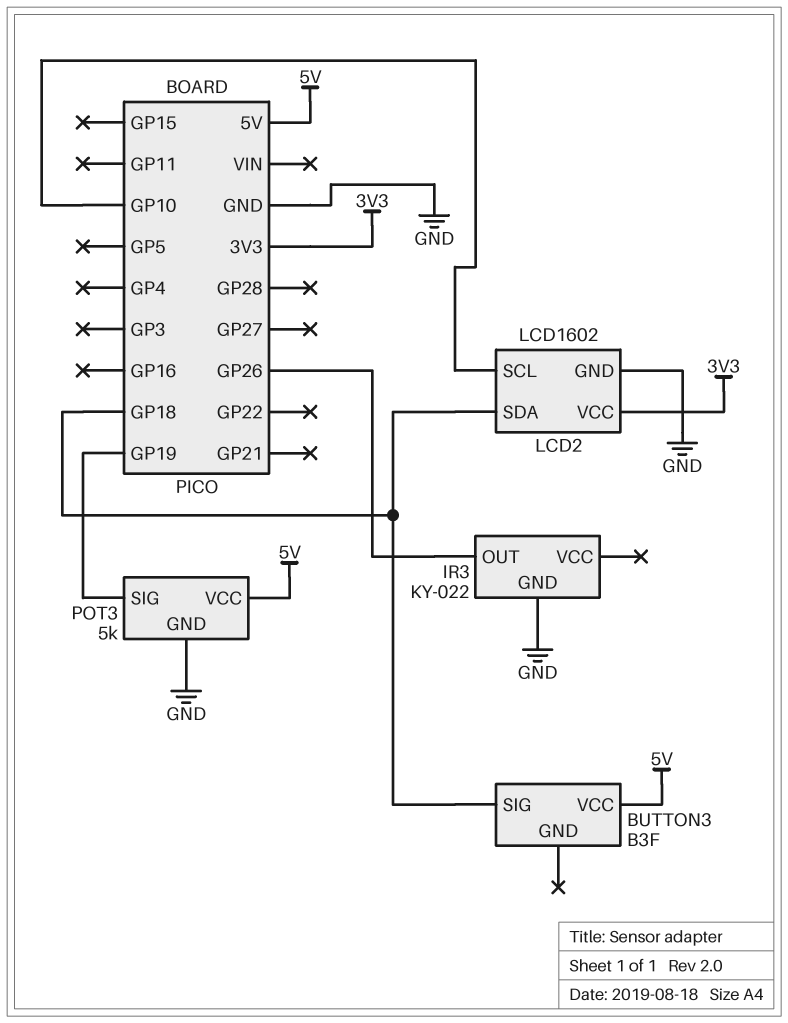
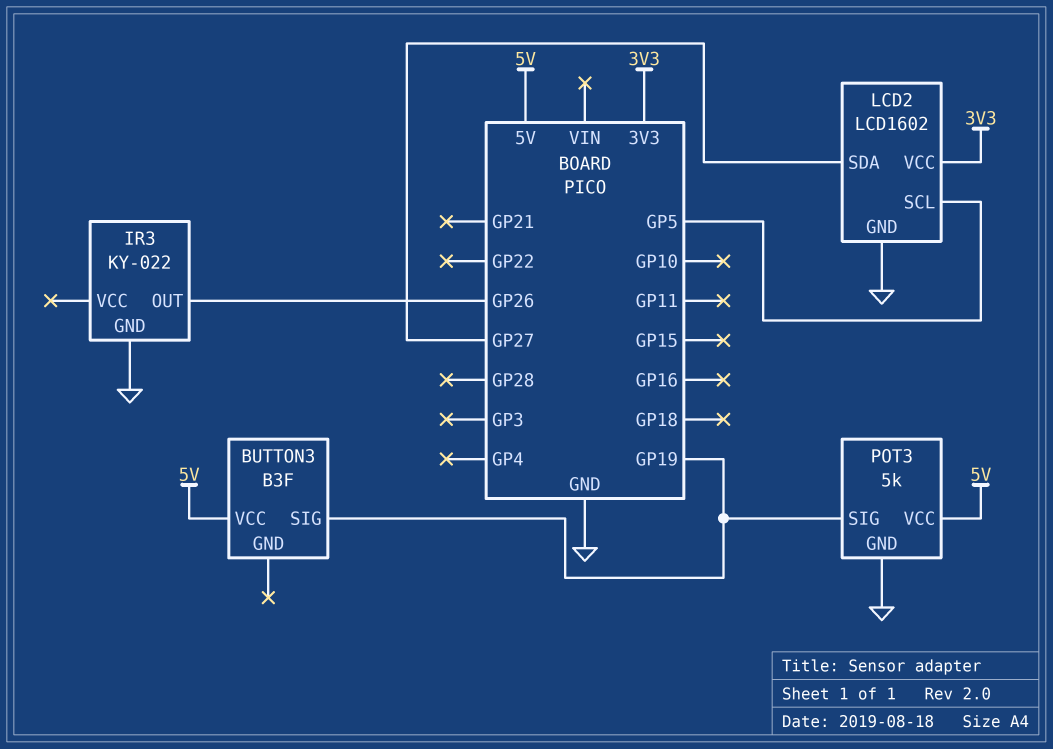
BUTTON3 pin SIG: GP18 -> GP19
LCD2 pin SCL: GP10 -> GP5
LCD2 pin SDA: GP18 -> GP27

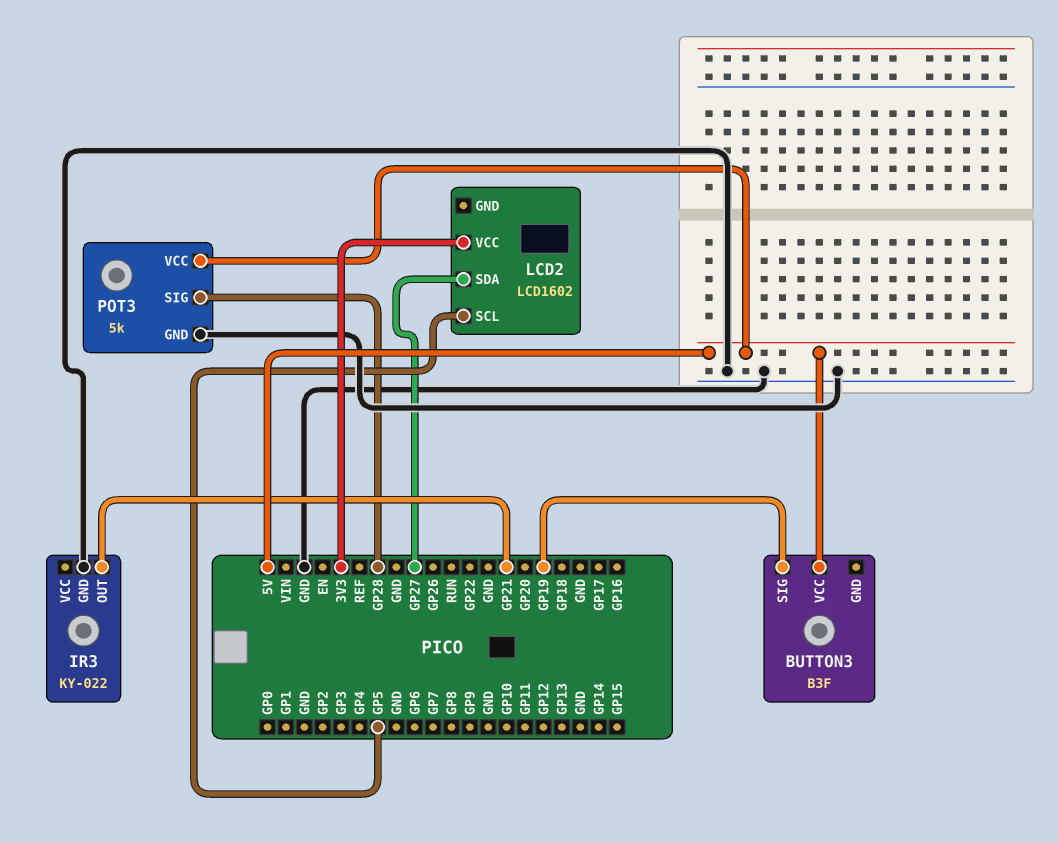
IR3 pin OUT: GP26 -> GP21
LCD2 pin GND: GND -> none
POT3 pin SIG: GP19 -> GP28

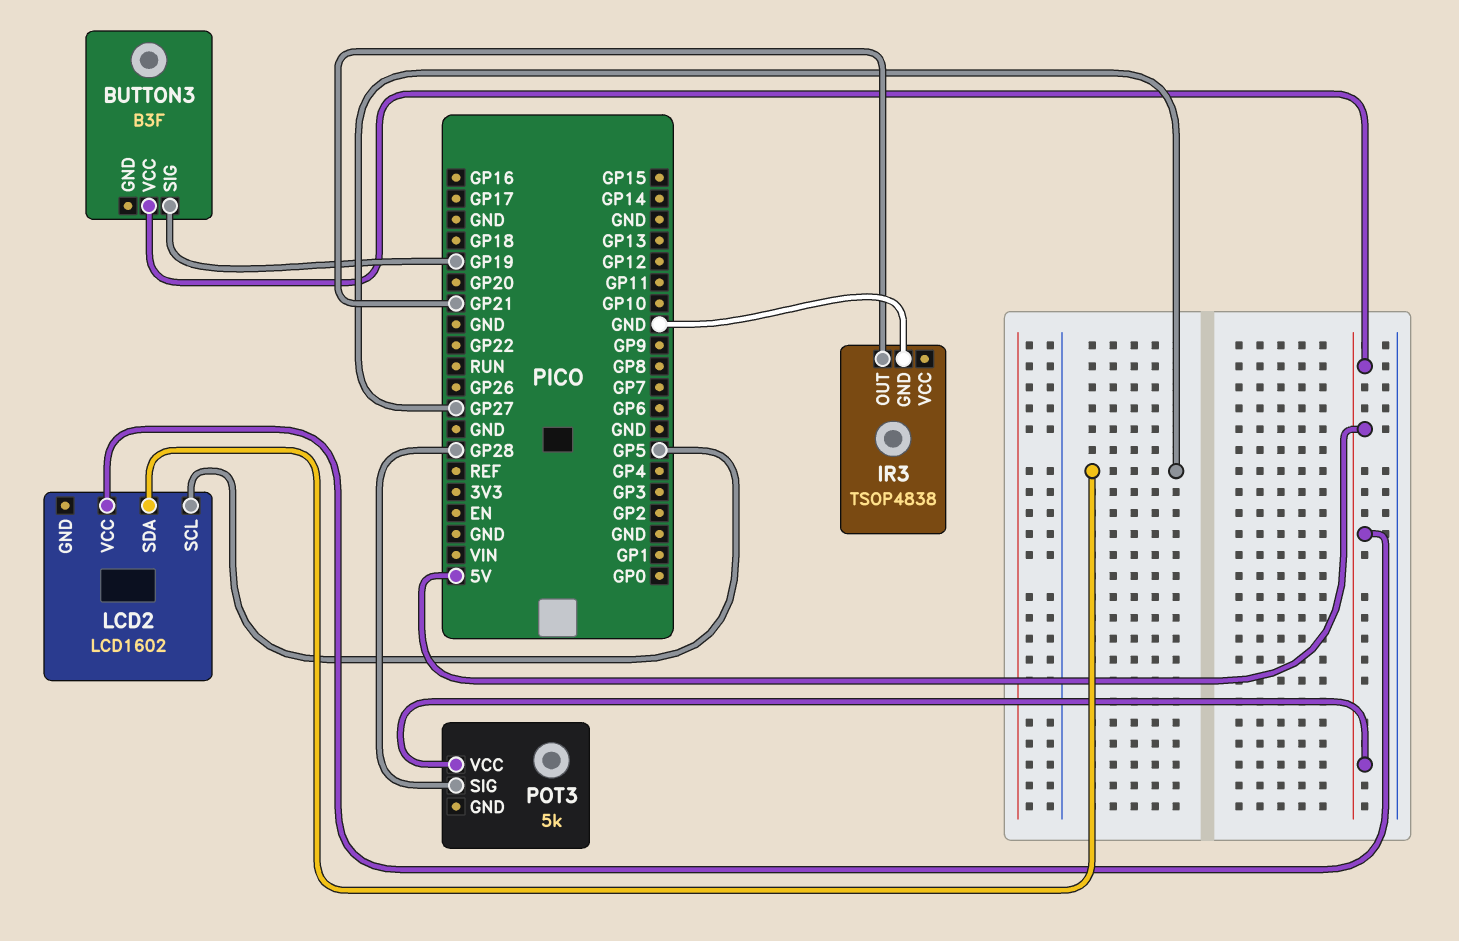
IR3: KY-022 -> TSOP4838
LCD2 pin VCC: 3V3 -> 5V
POT3 pin GND: GND -> none

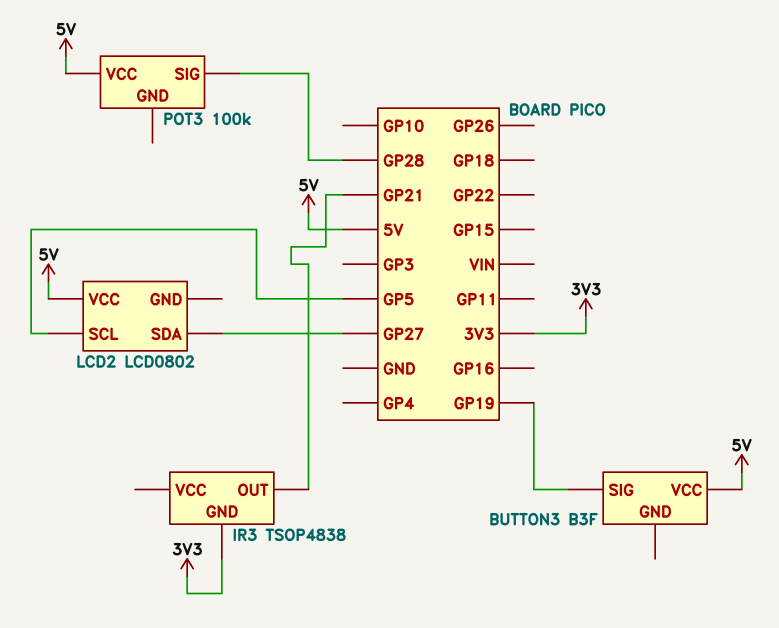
IR3 pin GND: GND -> 3V3
LCD2: LCD1602 -> LCD0802
POT3: 5k -> 100k

